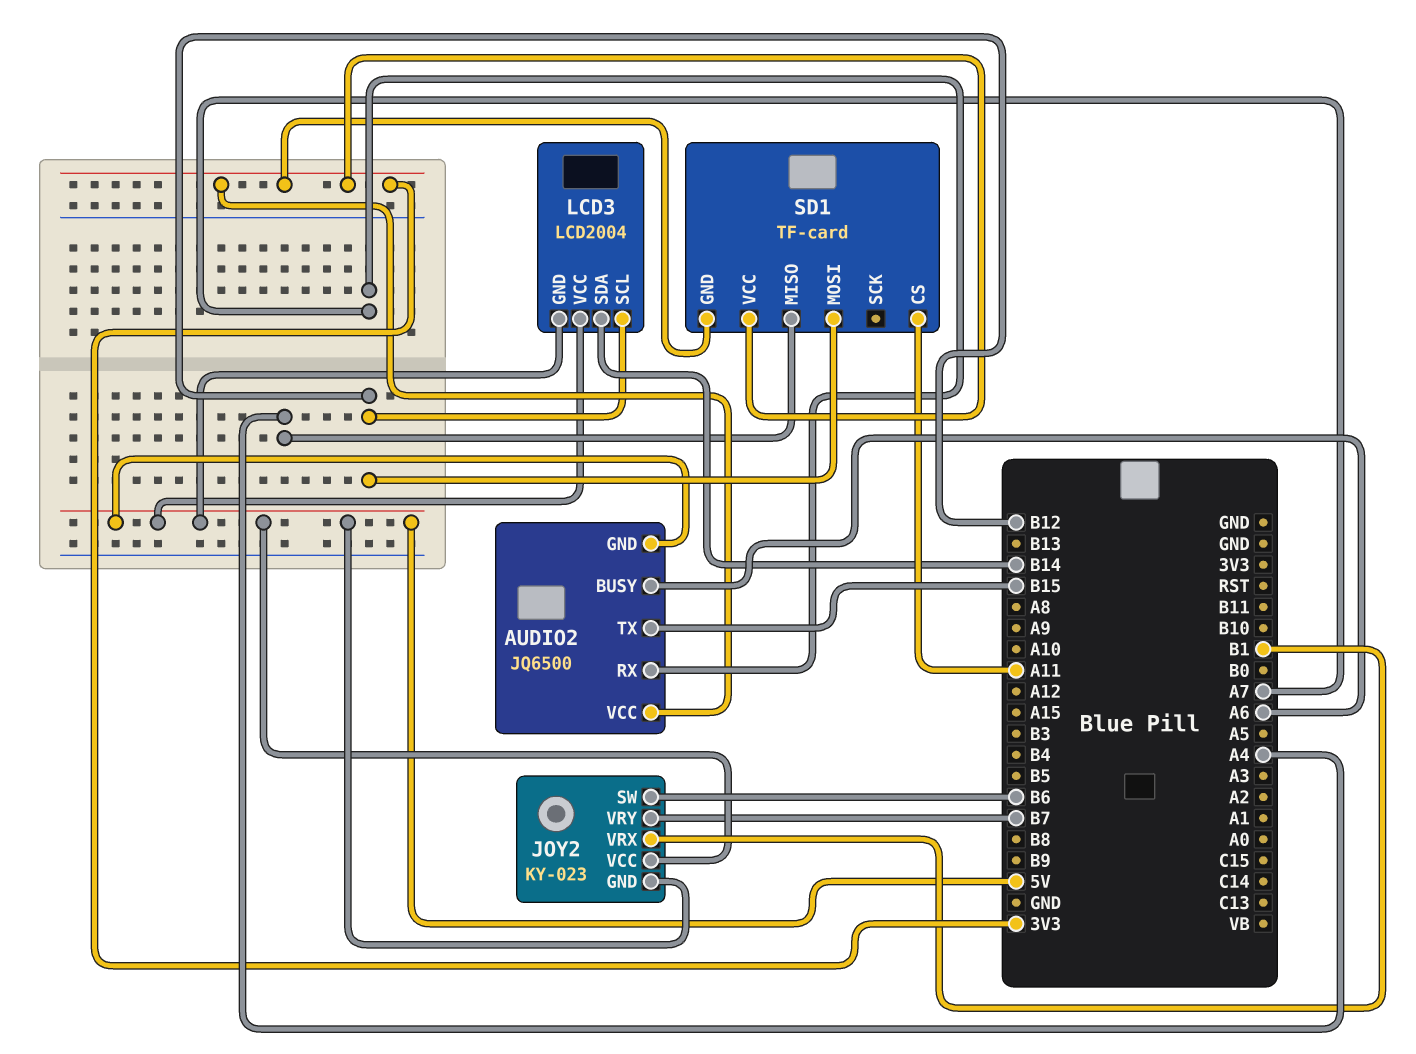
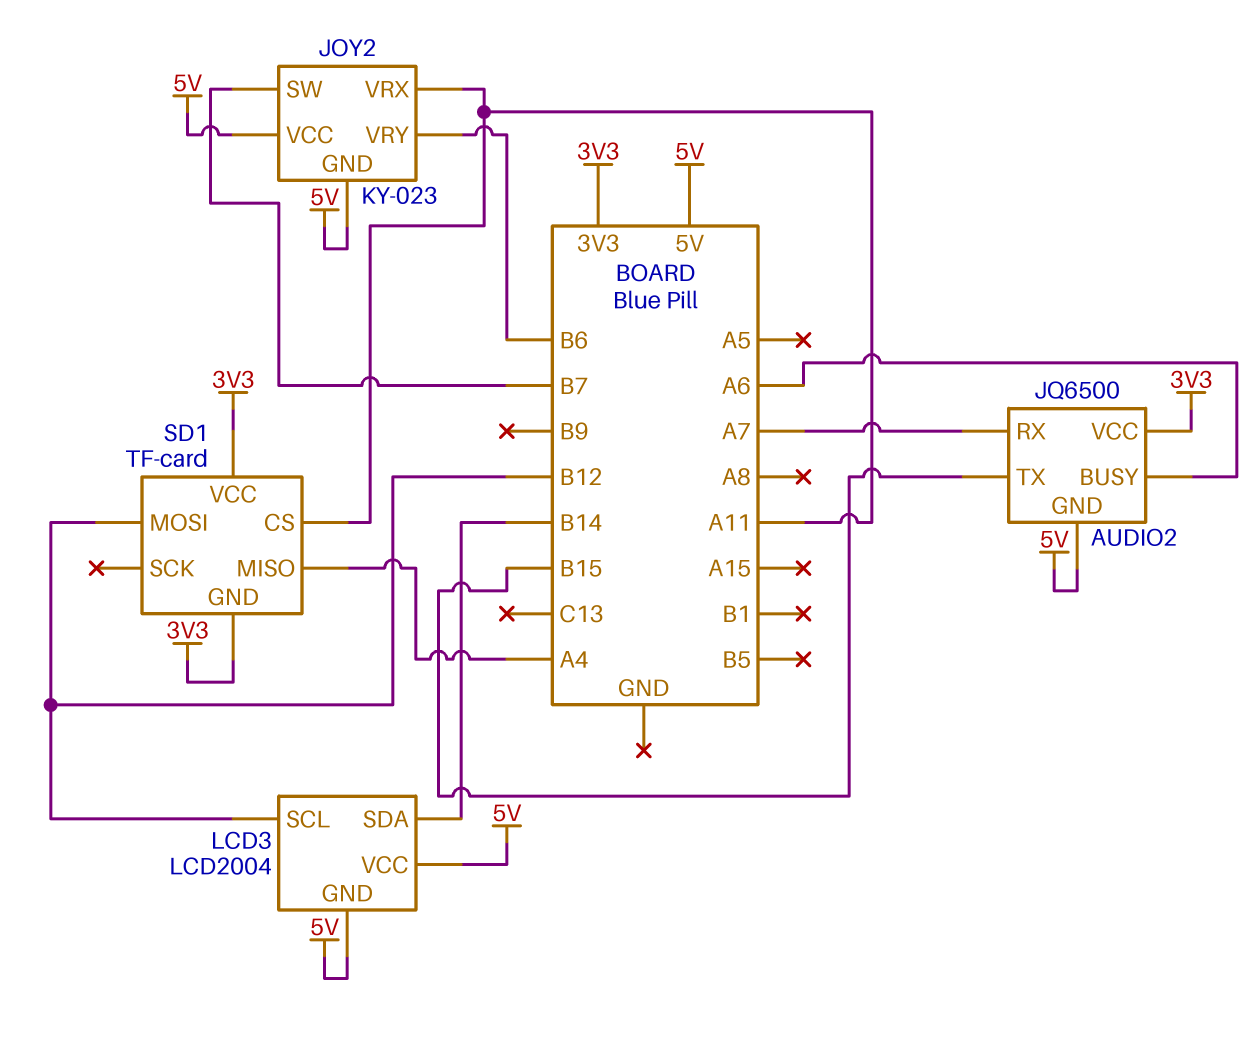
JOY2 pin SW: B6 -> B7
JOY2 pin VRX: B1 -> A11
JOY2 pin VRY: B7 -> B6

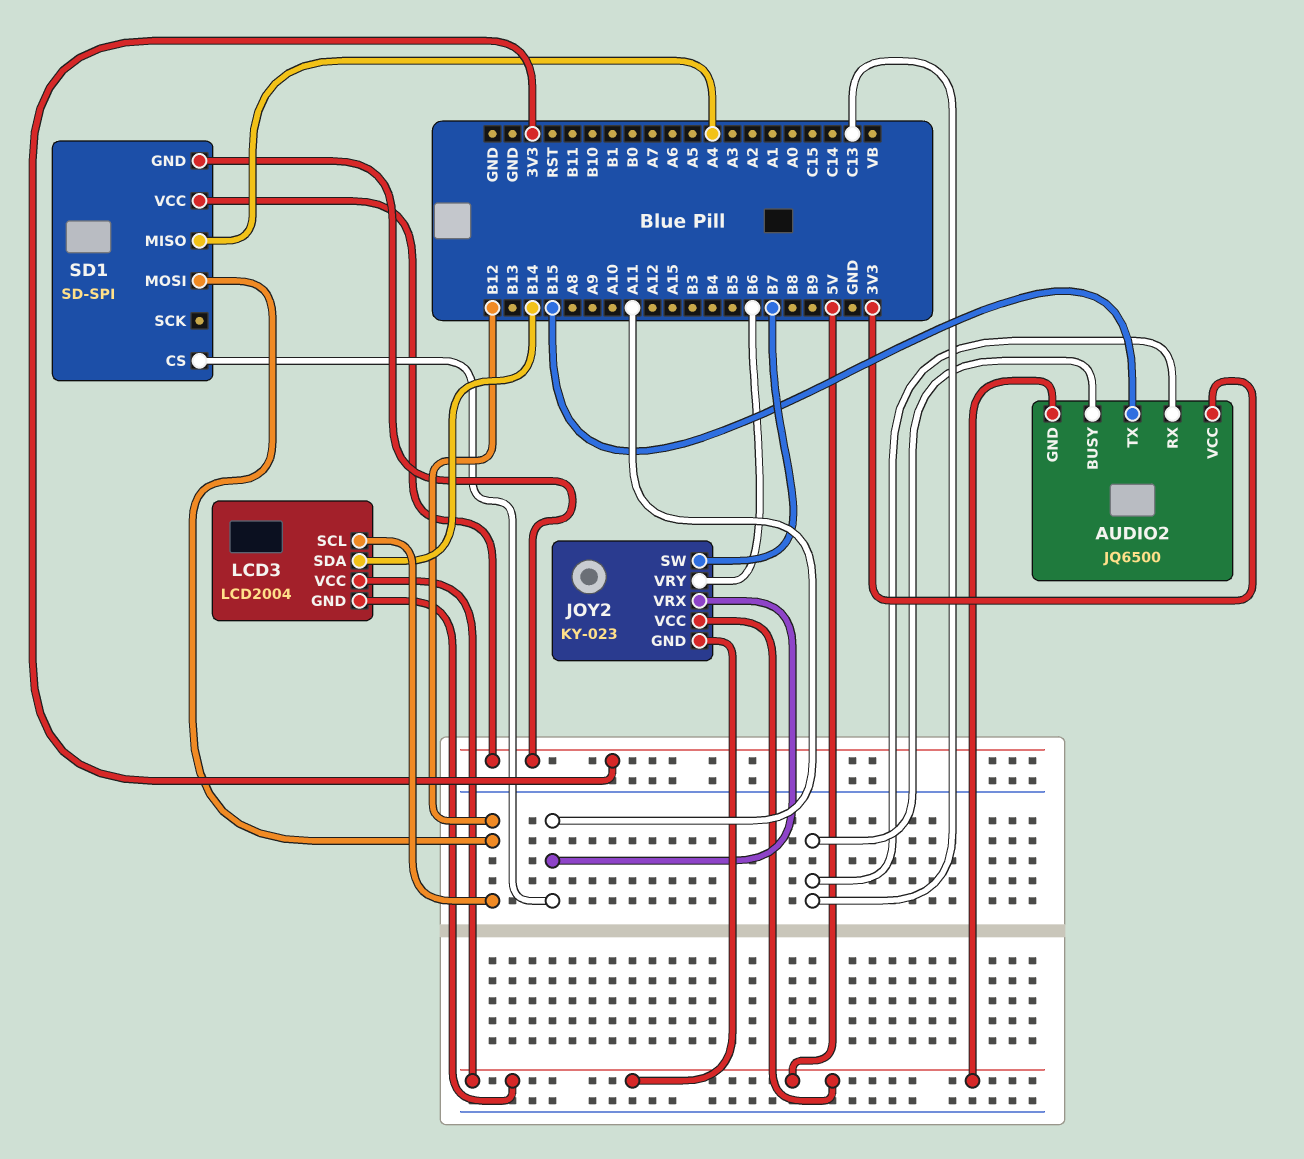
AUDIO2 pin BUSY: A6 -> C13
AUDIO2 pin RX: A7 -> C13
SD1: TF-card -> SD-SPI

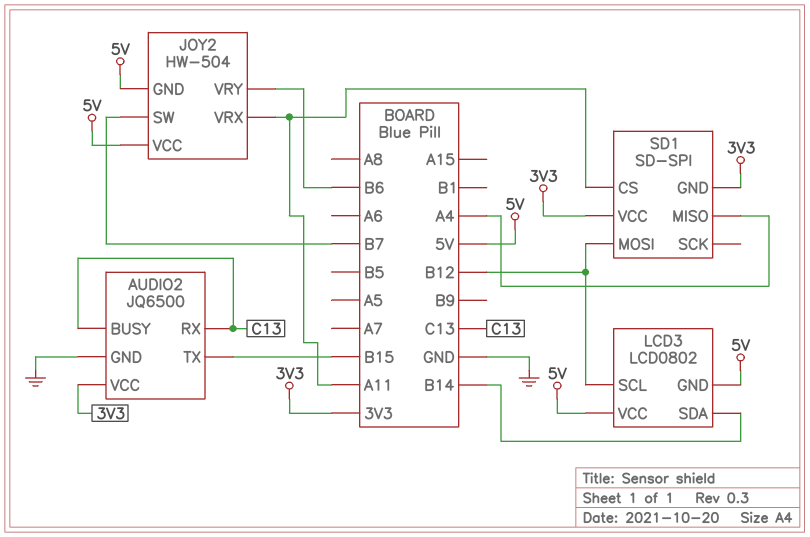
AUDIO2 pin GND: 5V -> GND
JOY2: KY-023 -> HW-504
LCD3: LCD2004 -> LCD0802

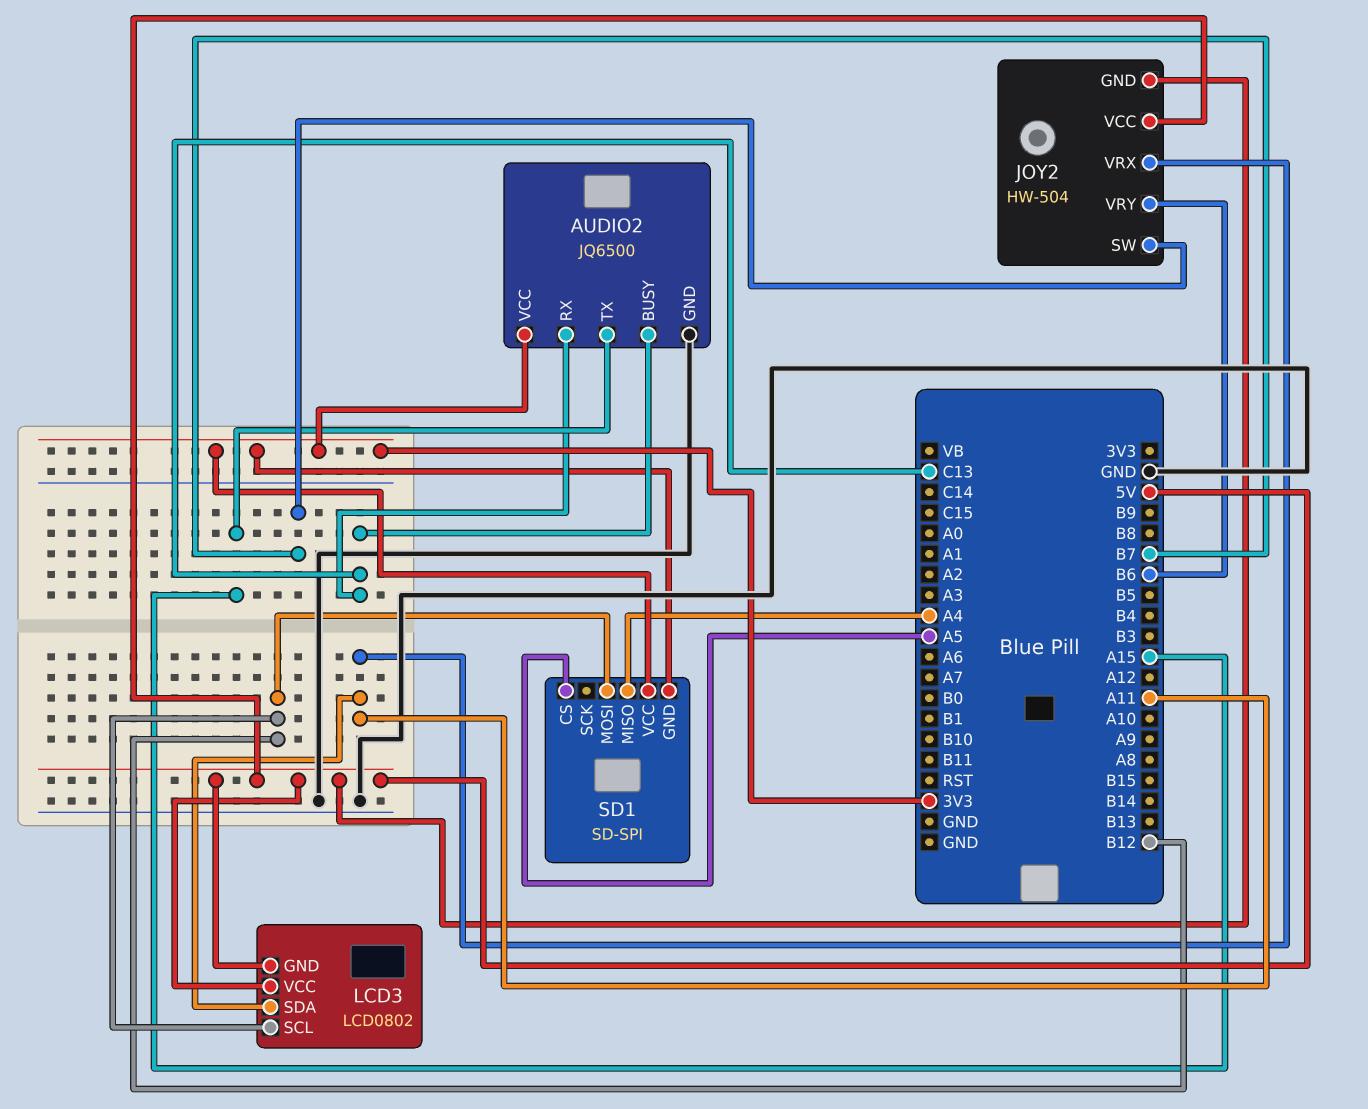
AUDIO2 pin TX: B15 -> A15
LCD3 pin SDA: B14 -> A11
SD1 pin CS: A11 -> A5

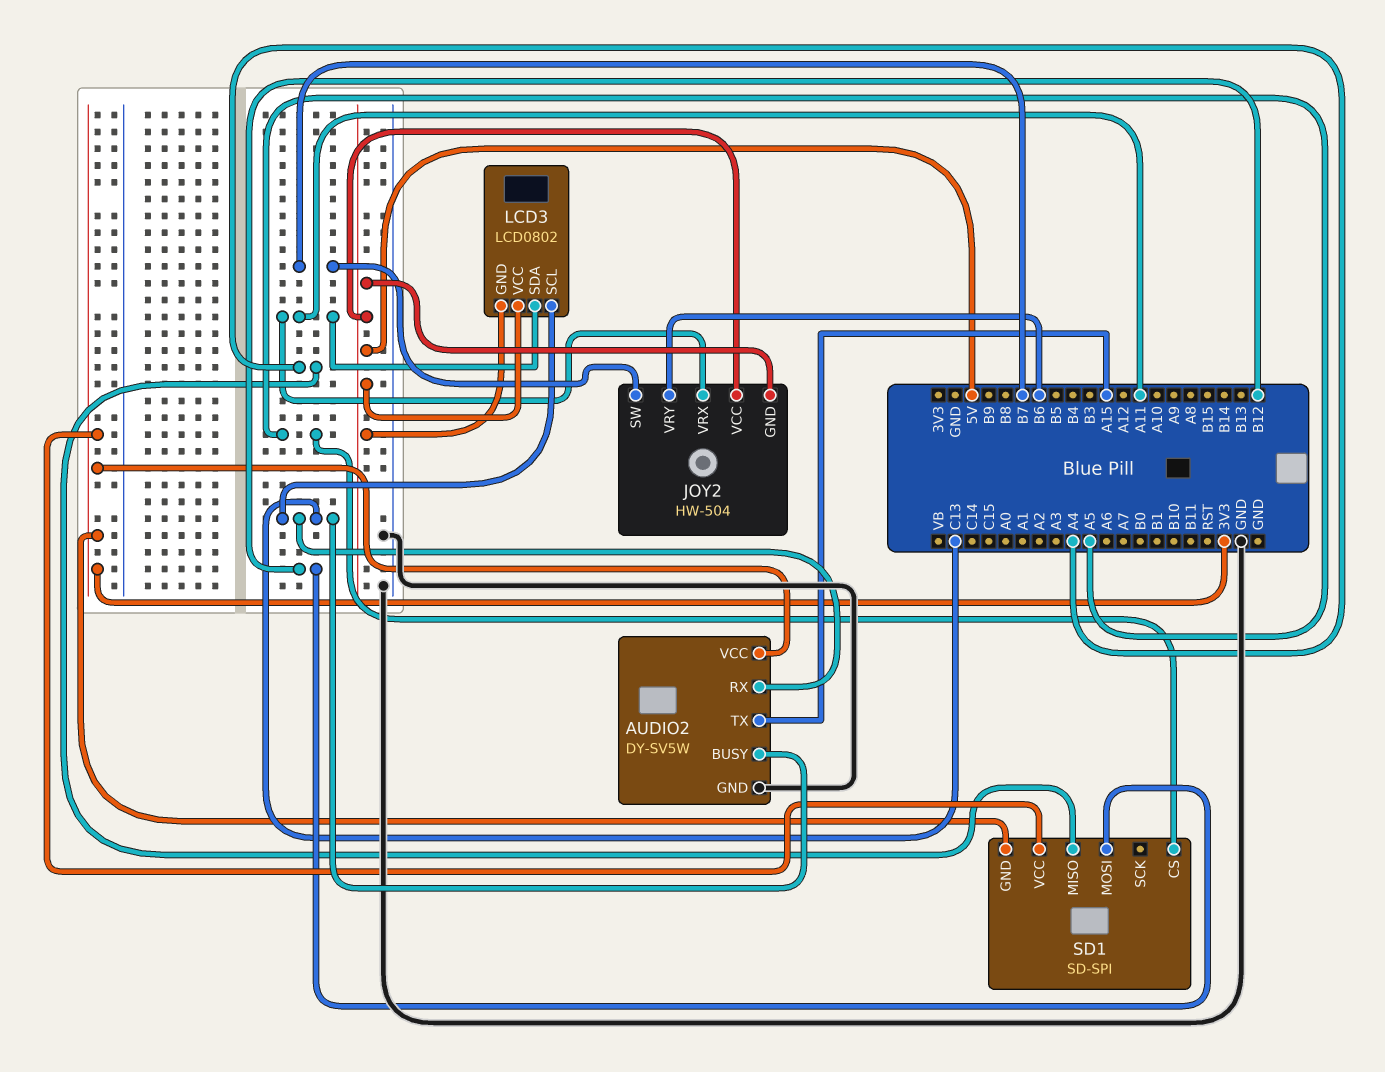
AUDIO2: JQ6500 -> DY-SV5W
LCD3 pin SCL: B12 -> C13

